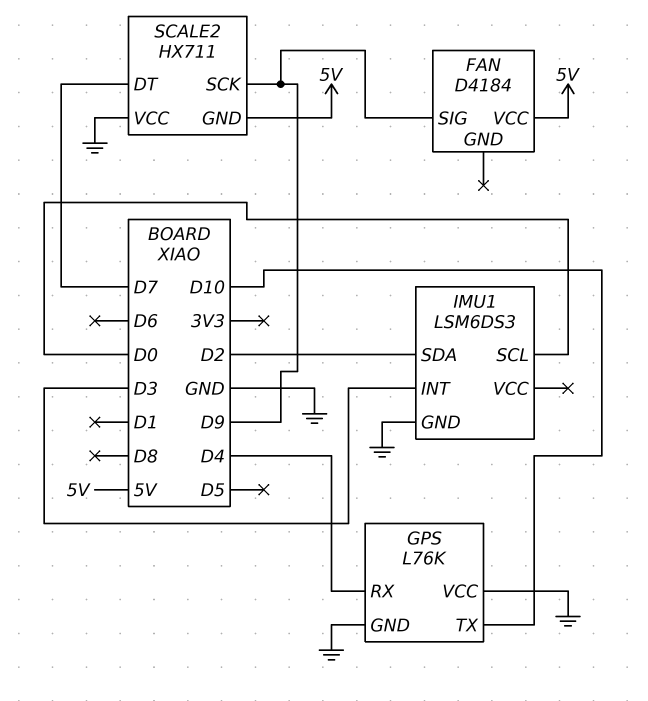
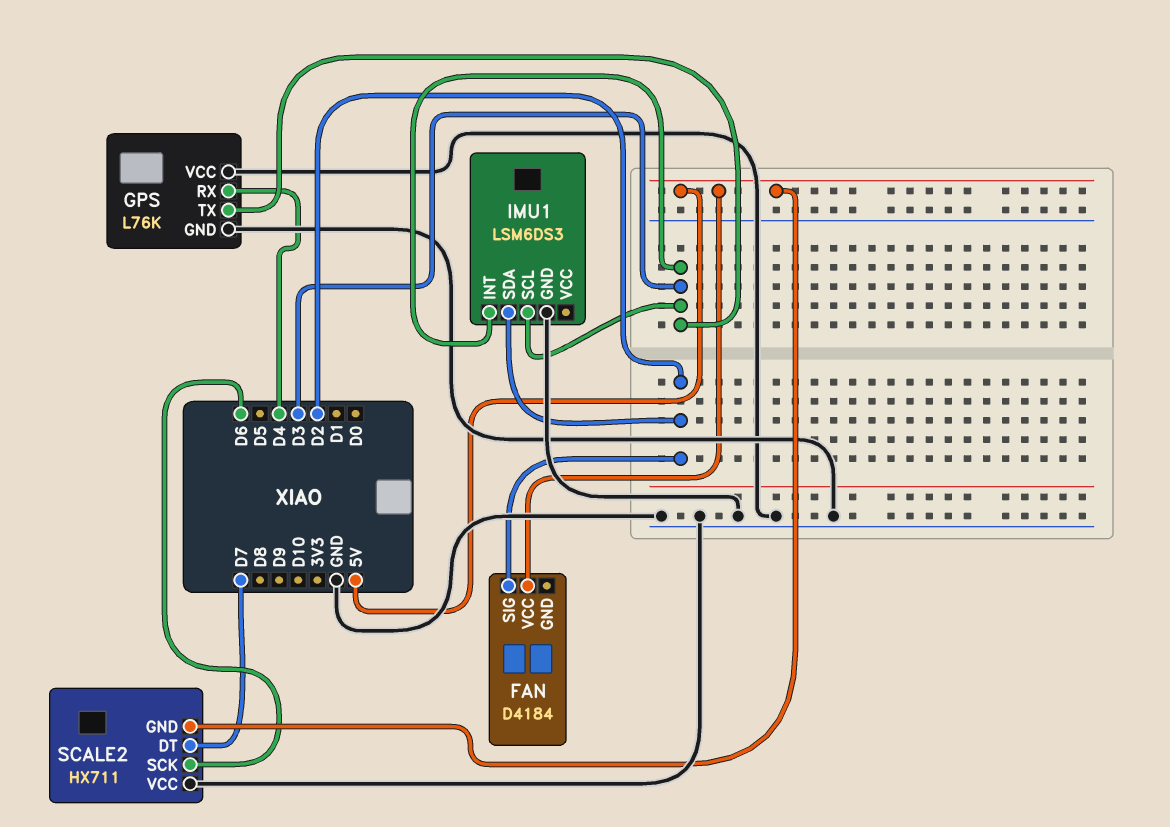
FAN pin SIG: D9 -> D2
GPS pin TX: D10 -> D3
IMU1 pin SCL: D0 -> D3
SCALE2 pin SCK: D9 -> D6

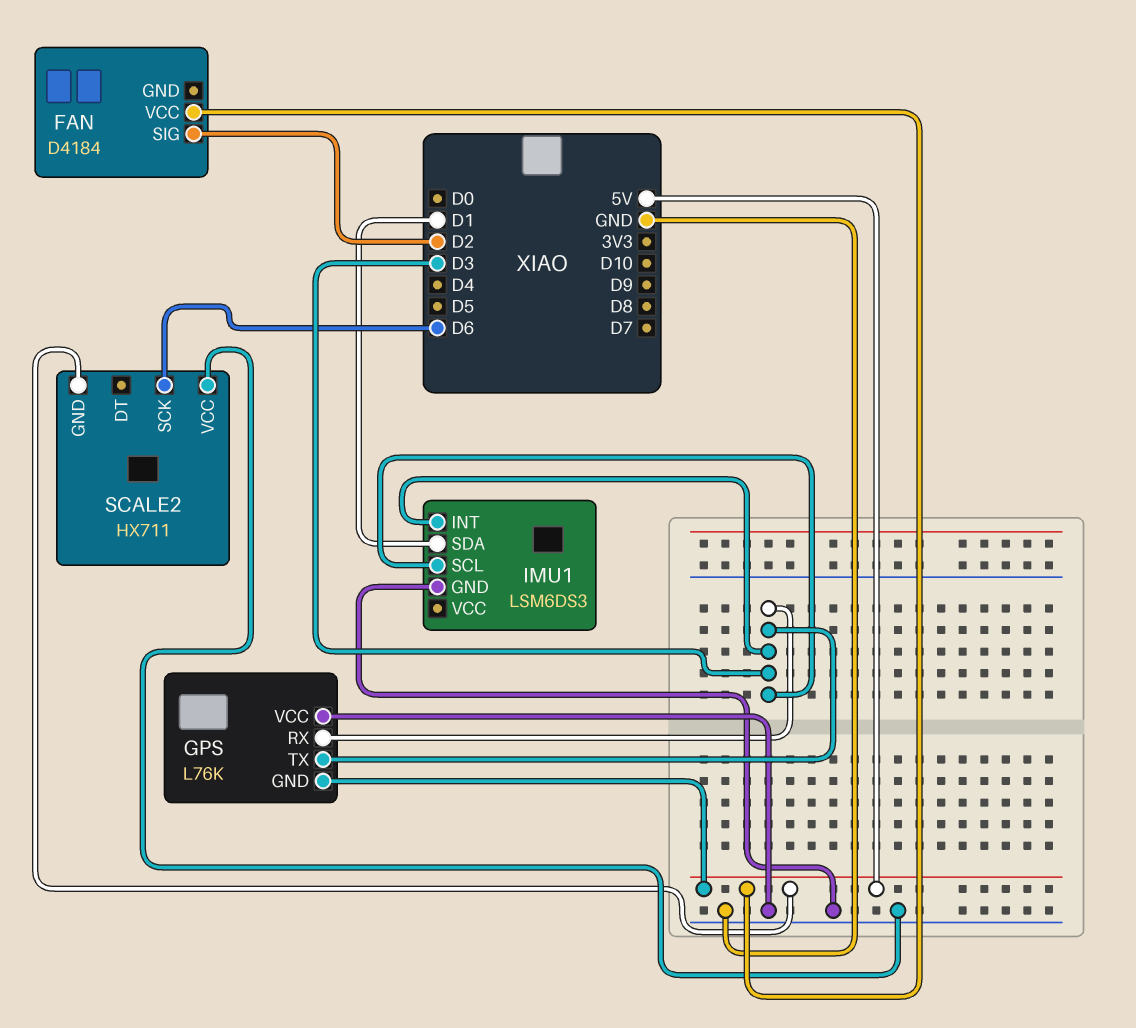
GPS pin GND: GND -> 5V
GPS pin RX: D4 -> D3
IMU1 pin SDA: D2 -> D1
SCALE2 pin DT: D7 -> none

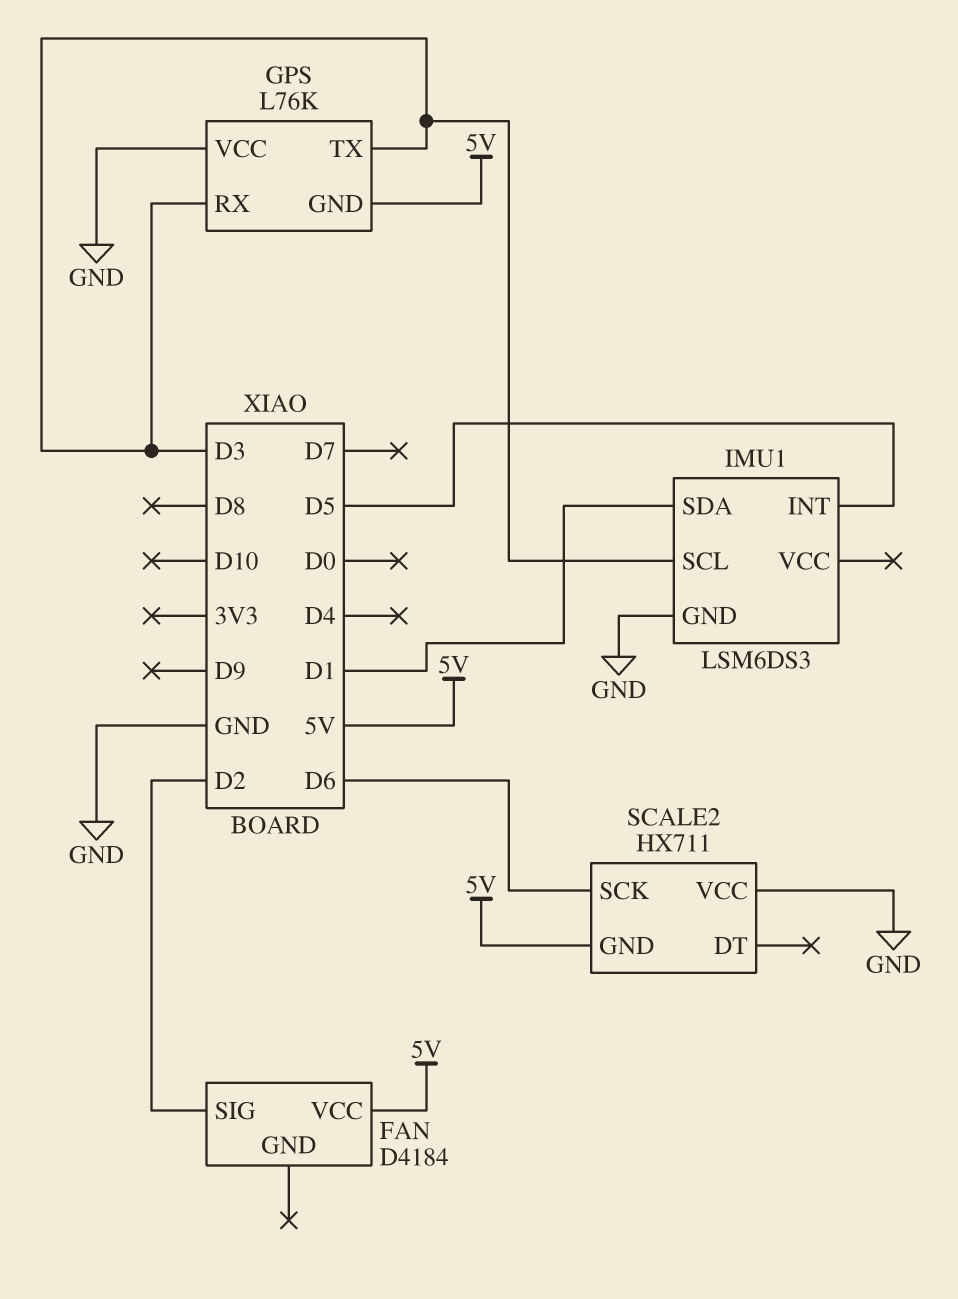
IMU1 pin INT: D3 -> D5

